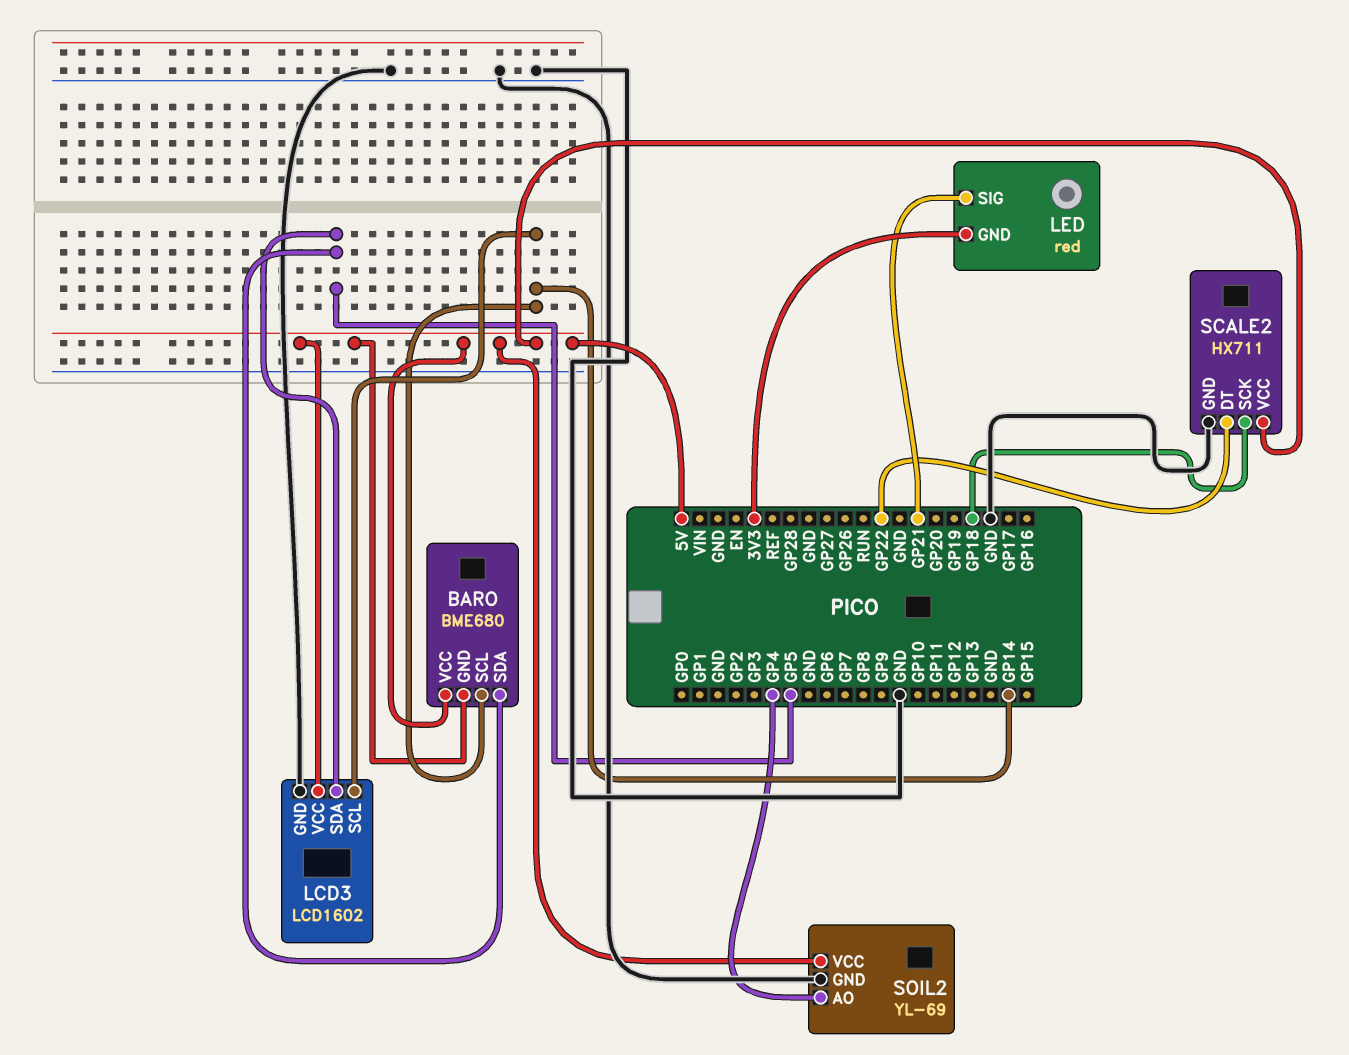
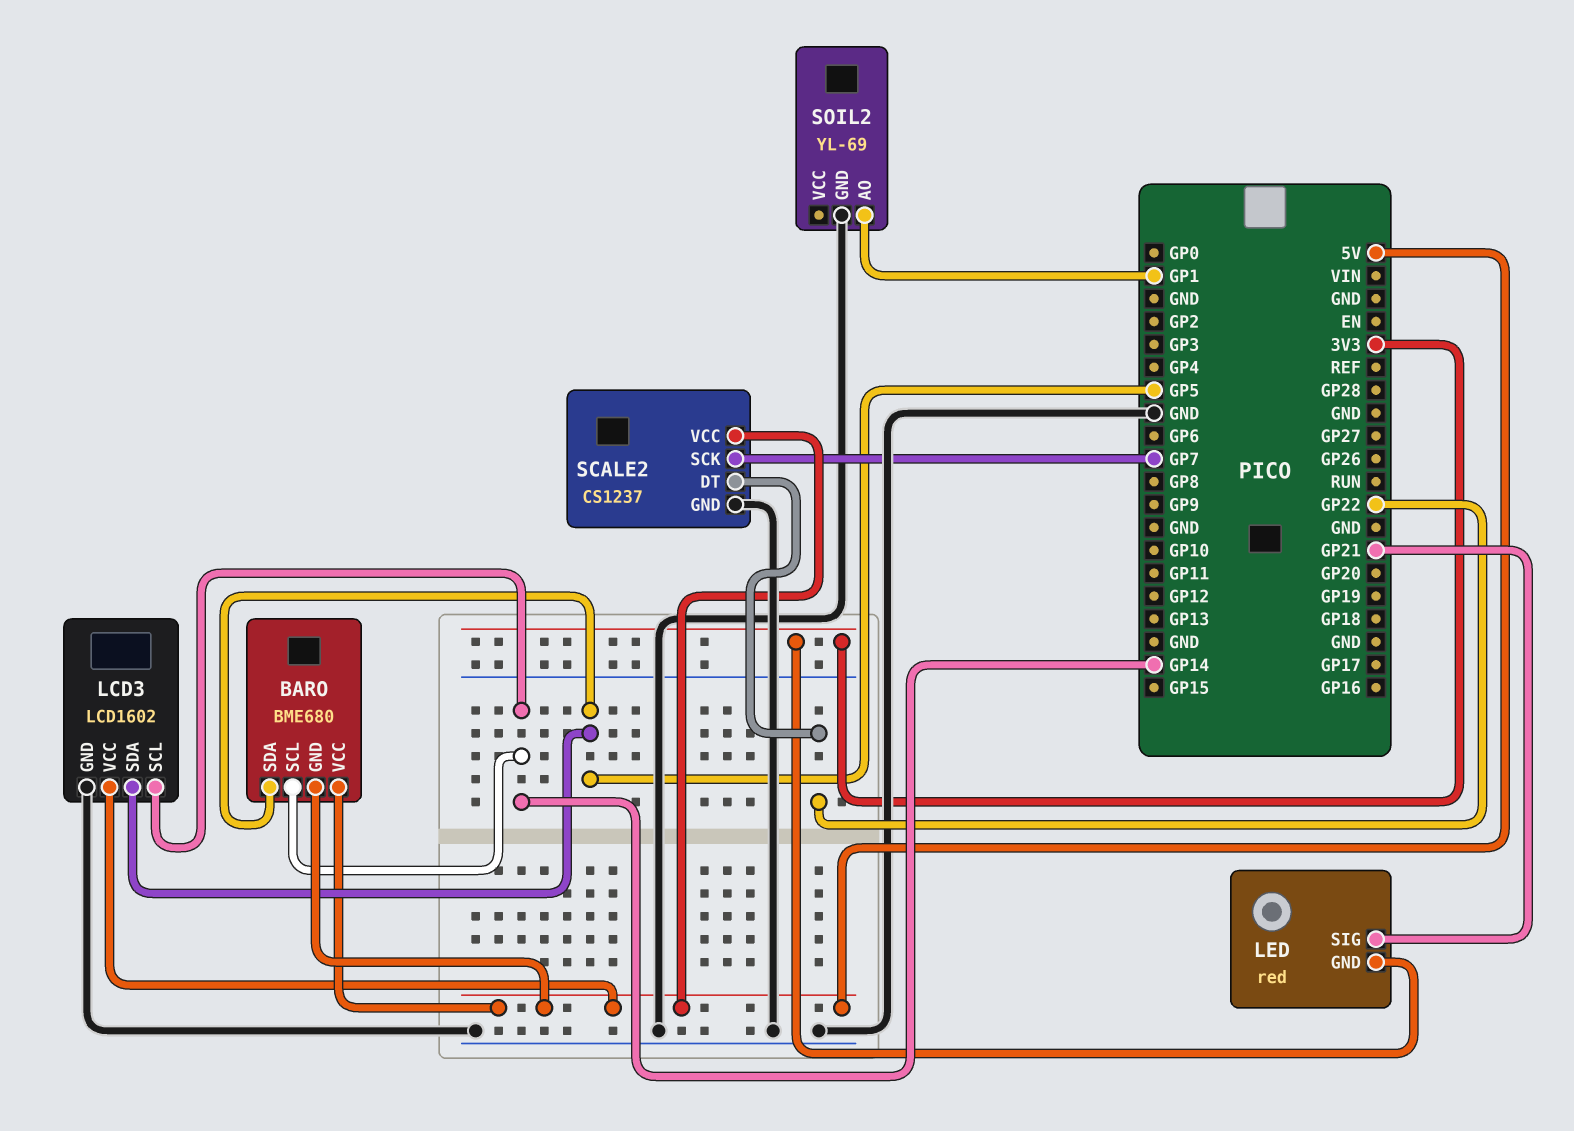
SCALE2: HX711 -> CS1237
SCALE2 pin SCK: GP18 -> GP7
SOIL2 pin AO: GP4 -> GP1
SOIL2 pin VCC: 5V -> none

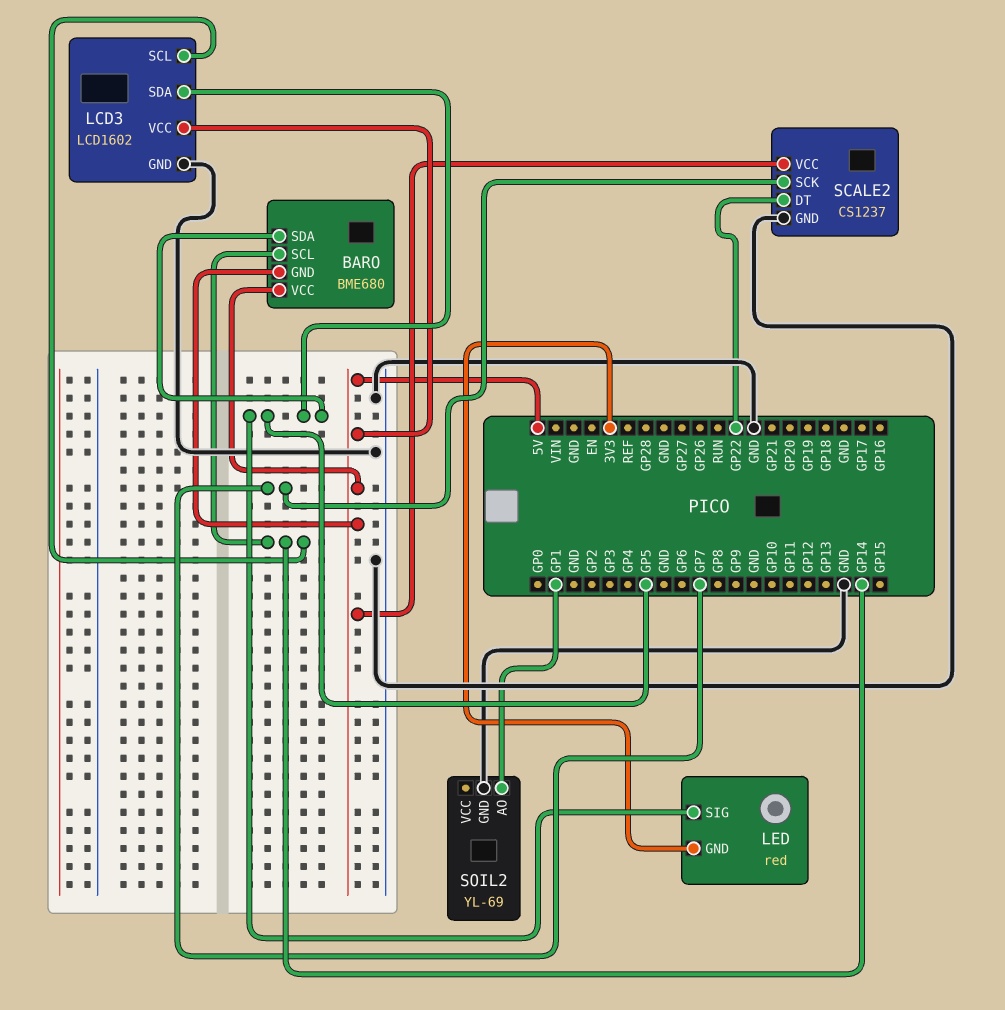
LED pin SIG: GP21 -> GP5

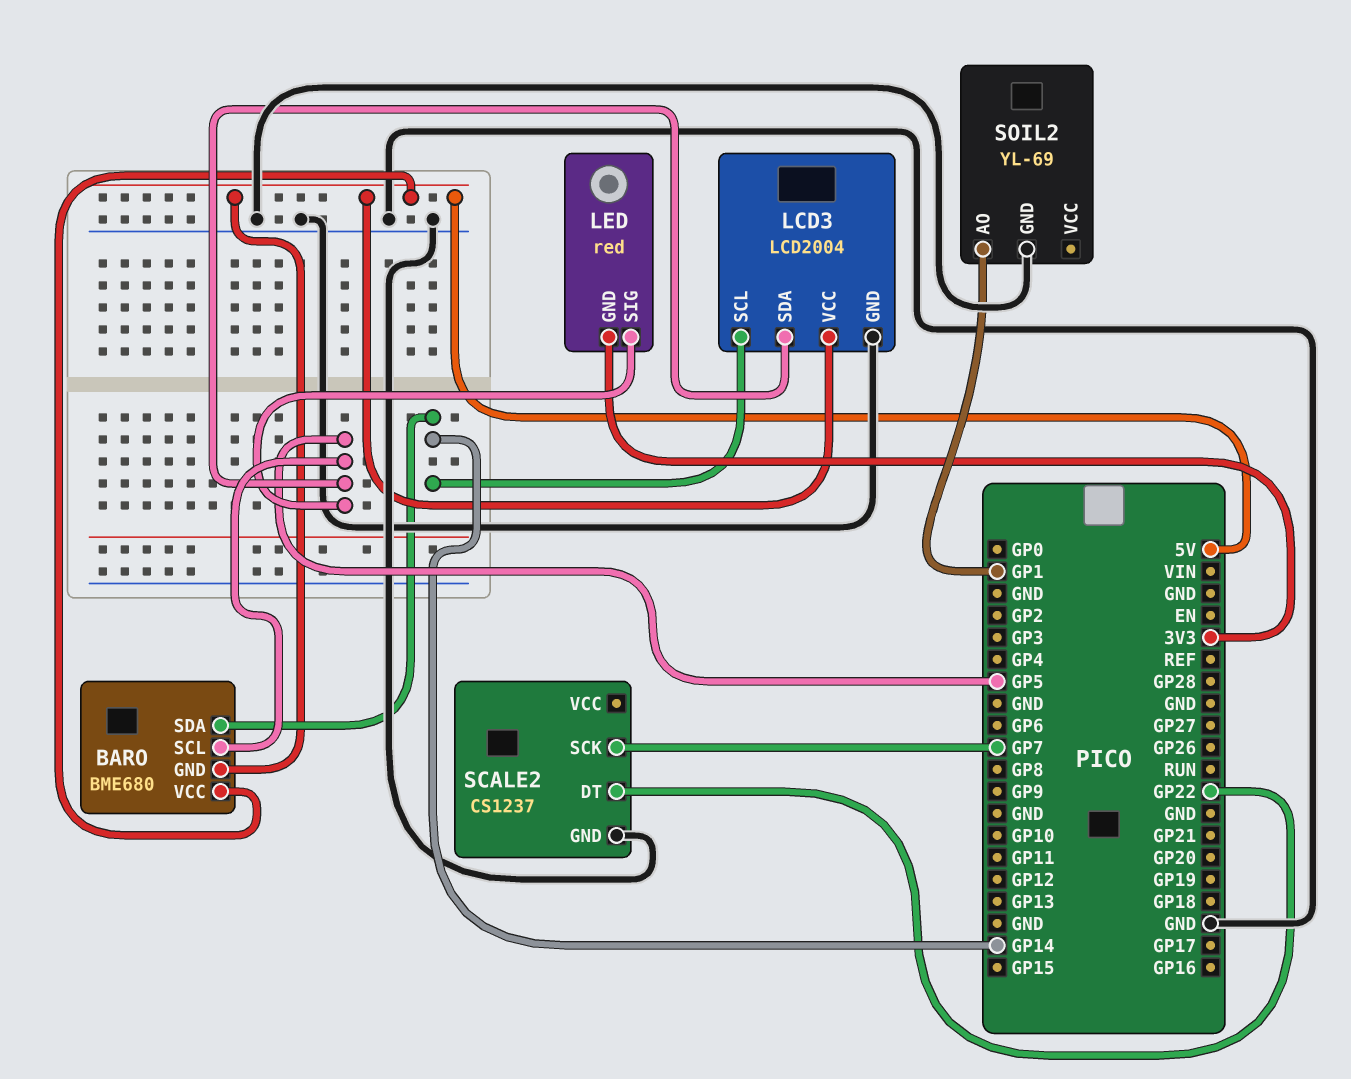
BARO pin SCL: GP14 -> GP5
BARO pin SDA: GP5 -> GP14
LCD3: LCD1602 -> LCD2004
SCALE2 pin VCC: 5V -> none

